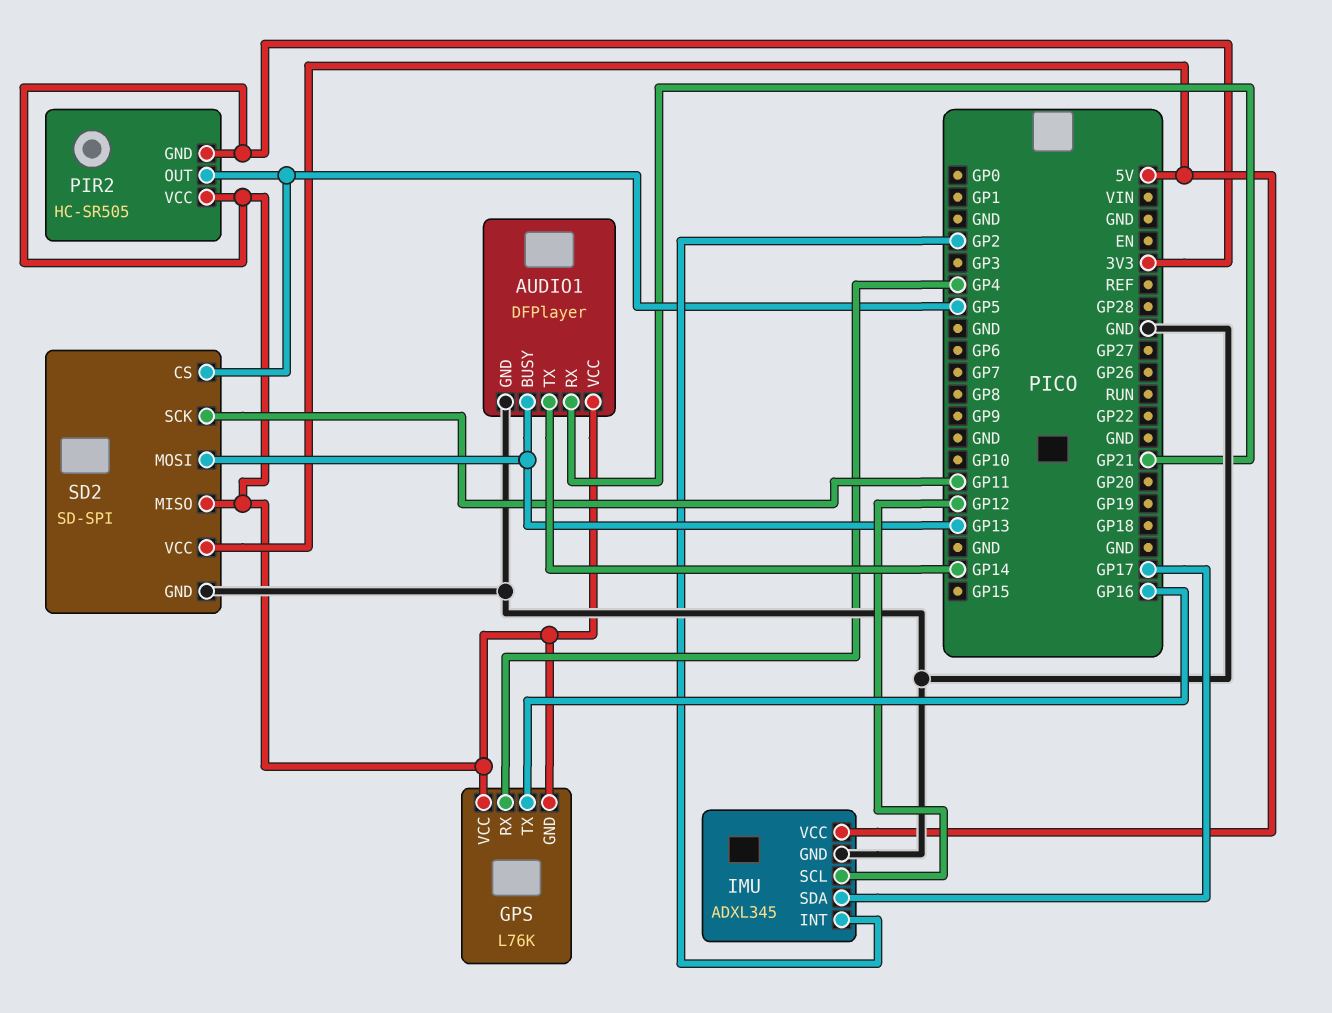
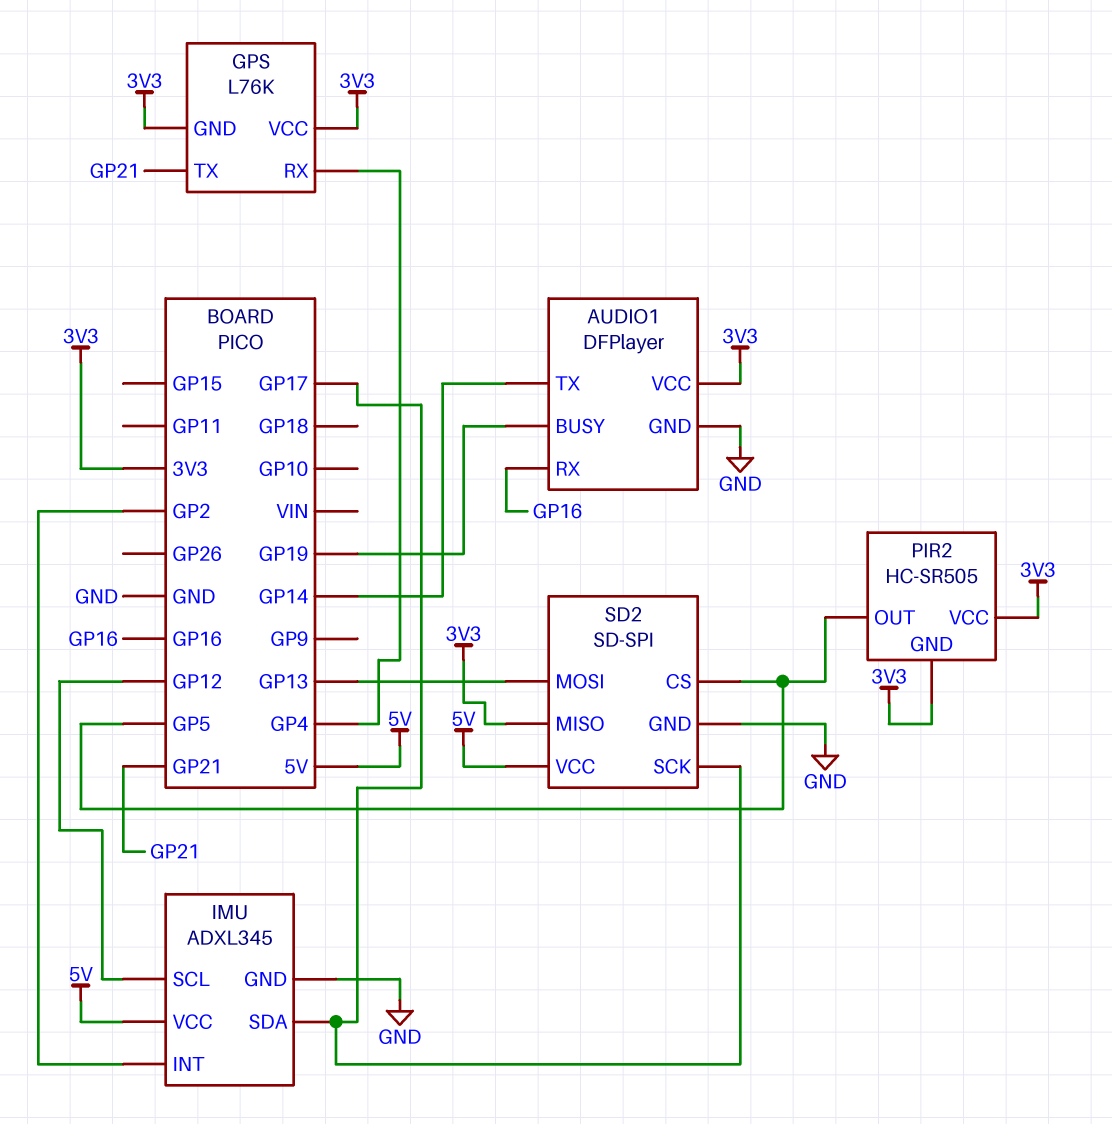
AUDIO1 pin BUSY: GP13 -> GP19
AUDIO1 pin RX: GP21 -> GP16
GPS pin TX: GP16 -> GP21
SD2 pin SCK: GP11 -> GP17

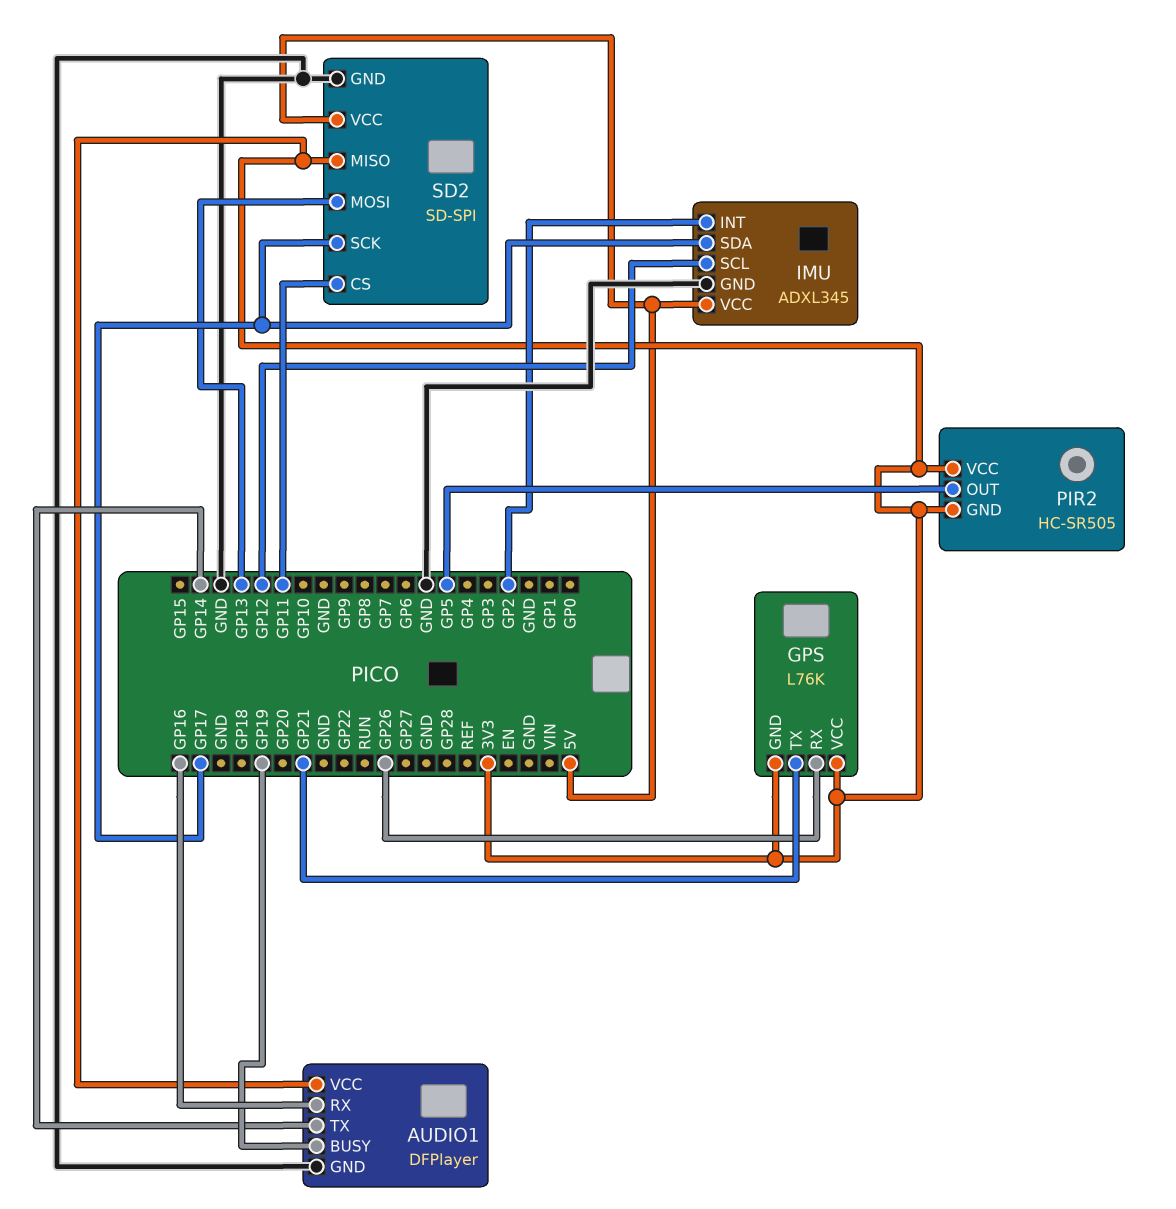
GPS pin RX: GP4 -> GP26
SD2 pin CS: GP5 -> GP11

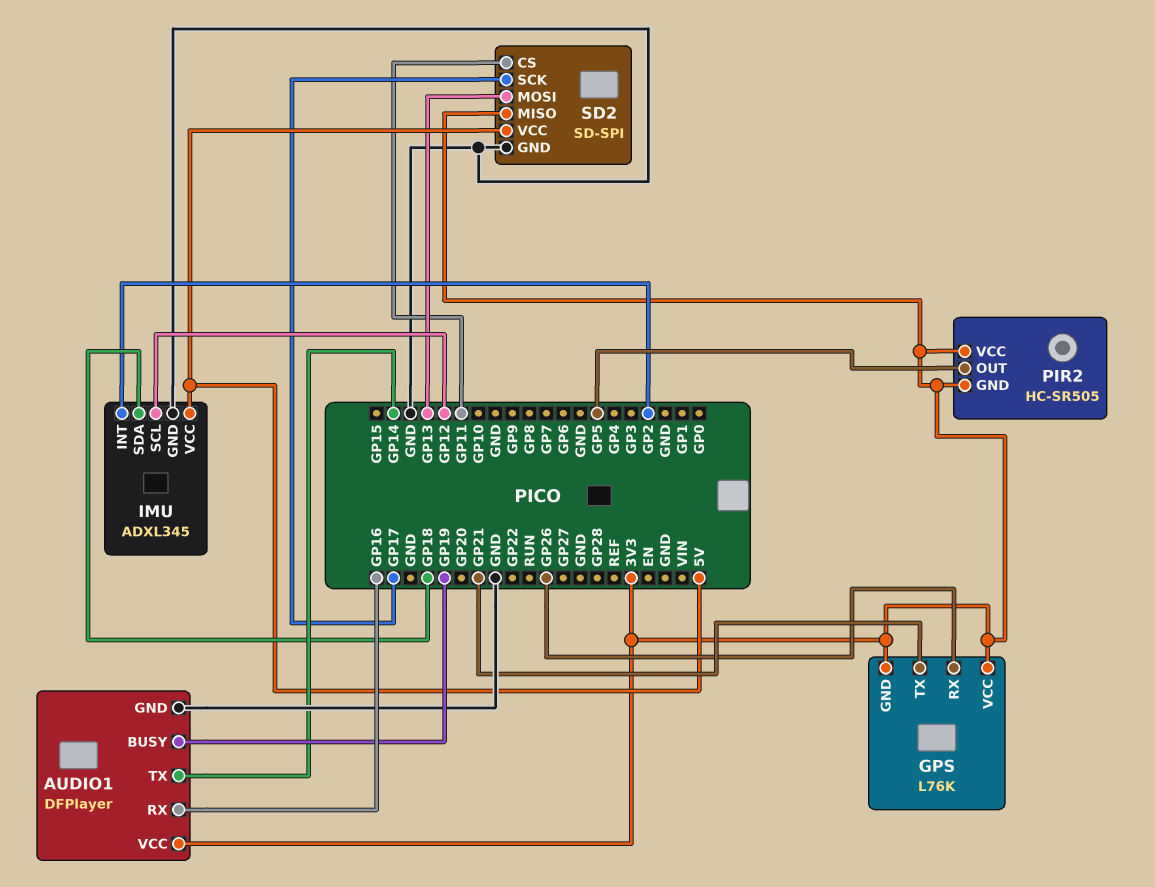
IMU pin SDA: GP17 -> GP18

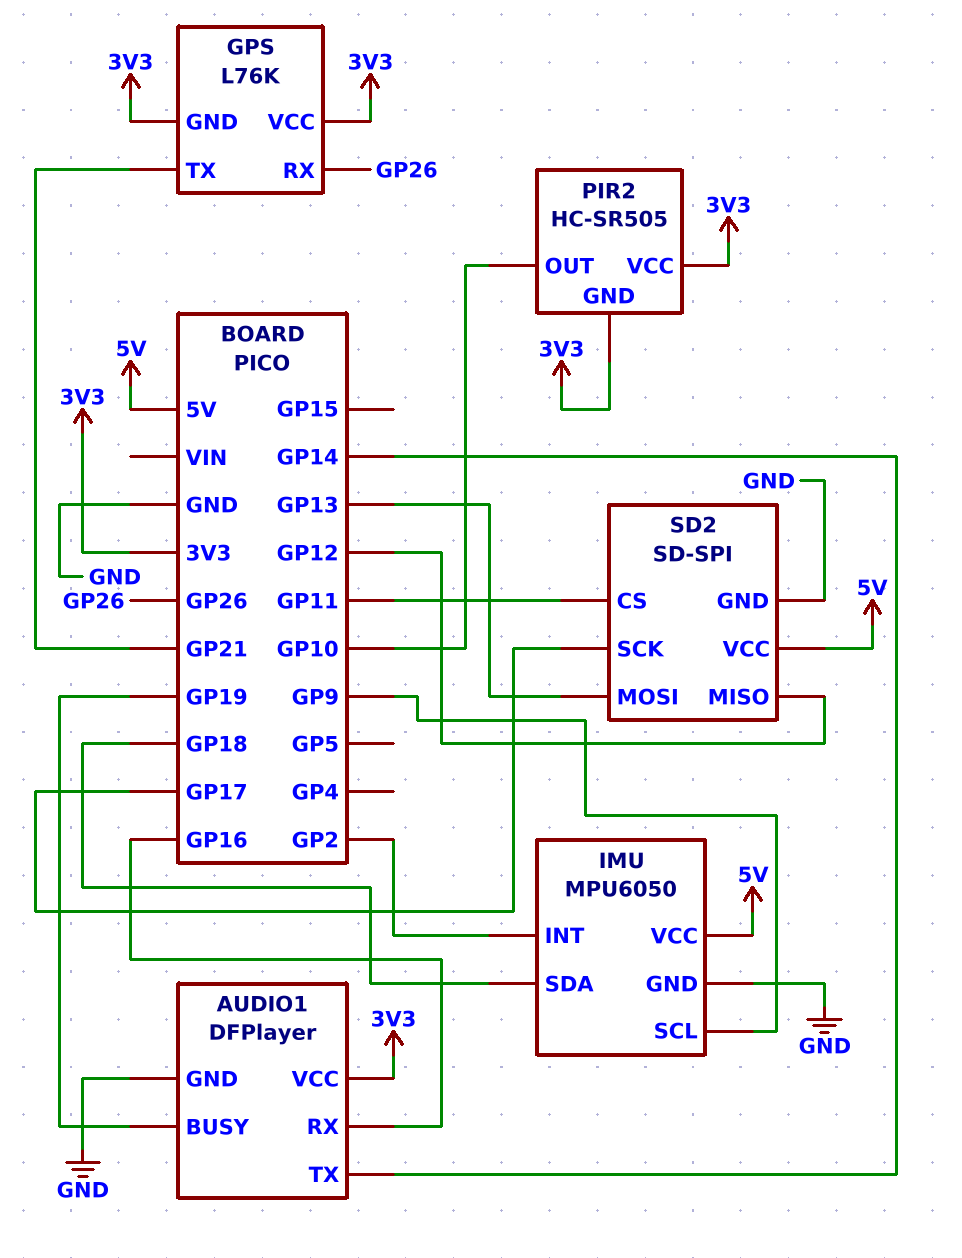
IMU: ADXL345 -> MPU6050
IMU pin SCL: GP12 -> GP9
PIR2 pin OUT: GP5 -> GP10
SD2 pin MISO: 3V3 -> GP12

